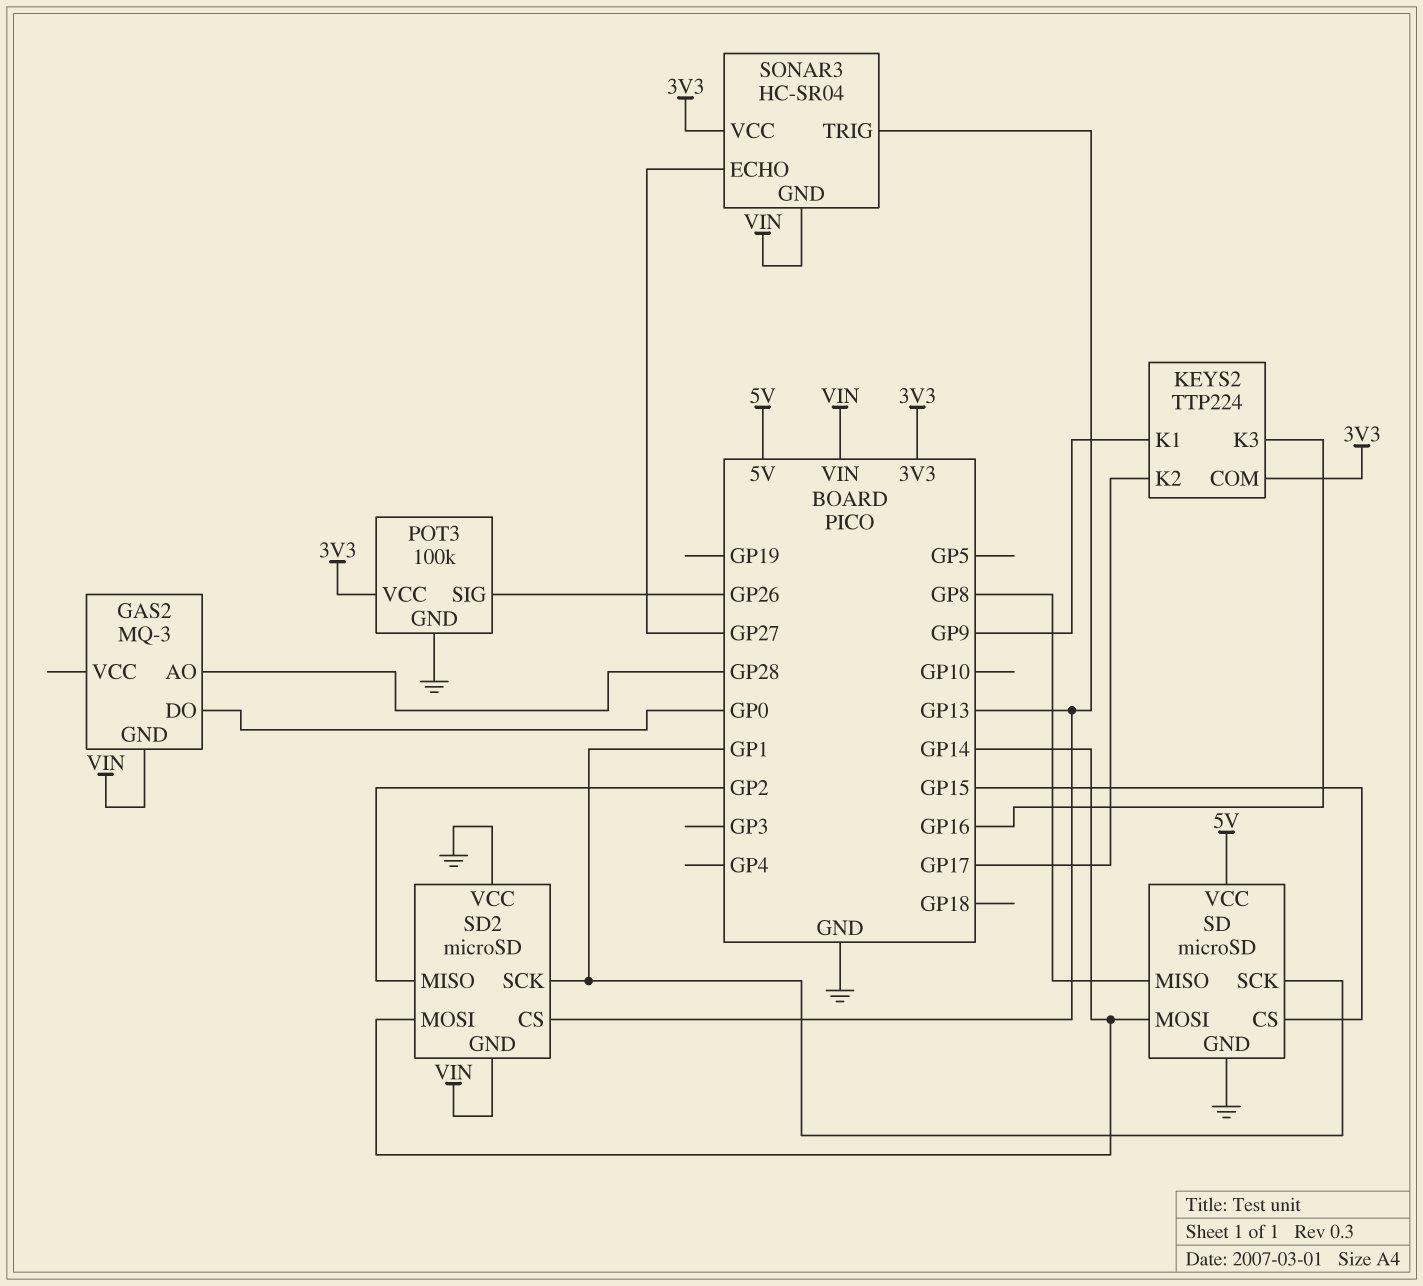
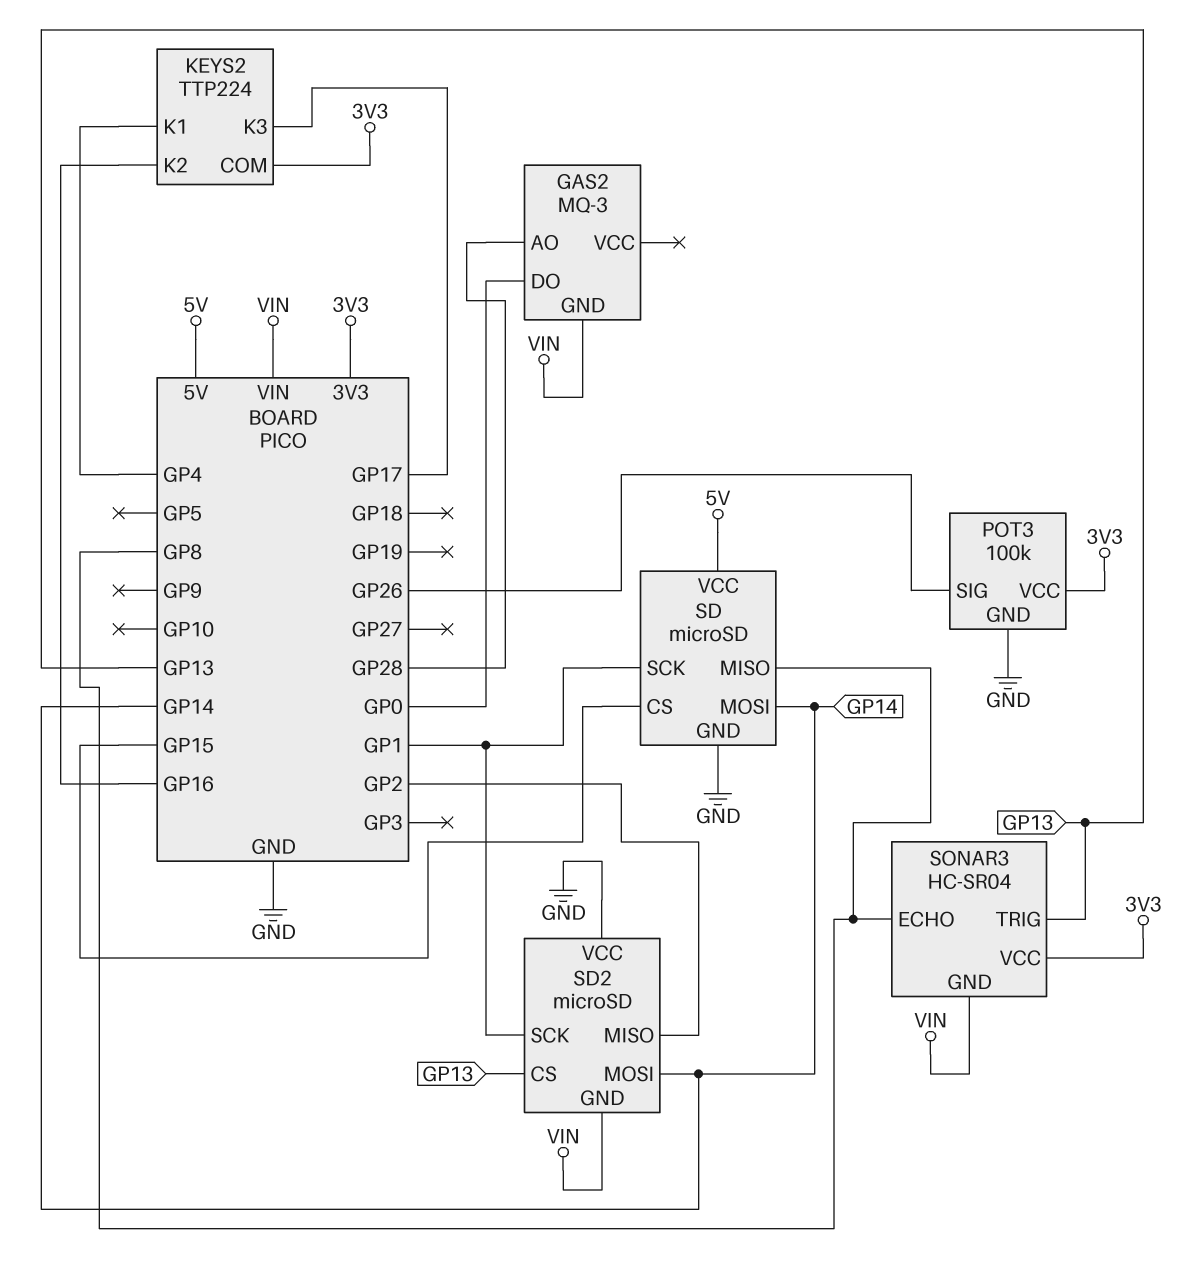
KEYS2 pin K1: GP9 -> GP4
KEYS2 pin K2: GP17 -> GP16
KEYS2 pin K3: GP16 -> GP17
SONAR3 pin ECHO: GP27 -> GP8

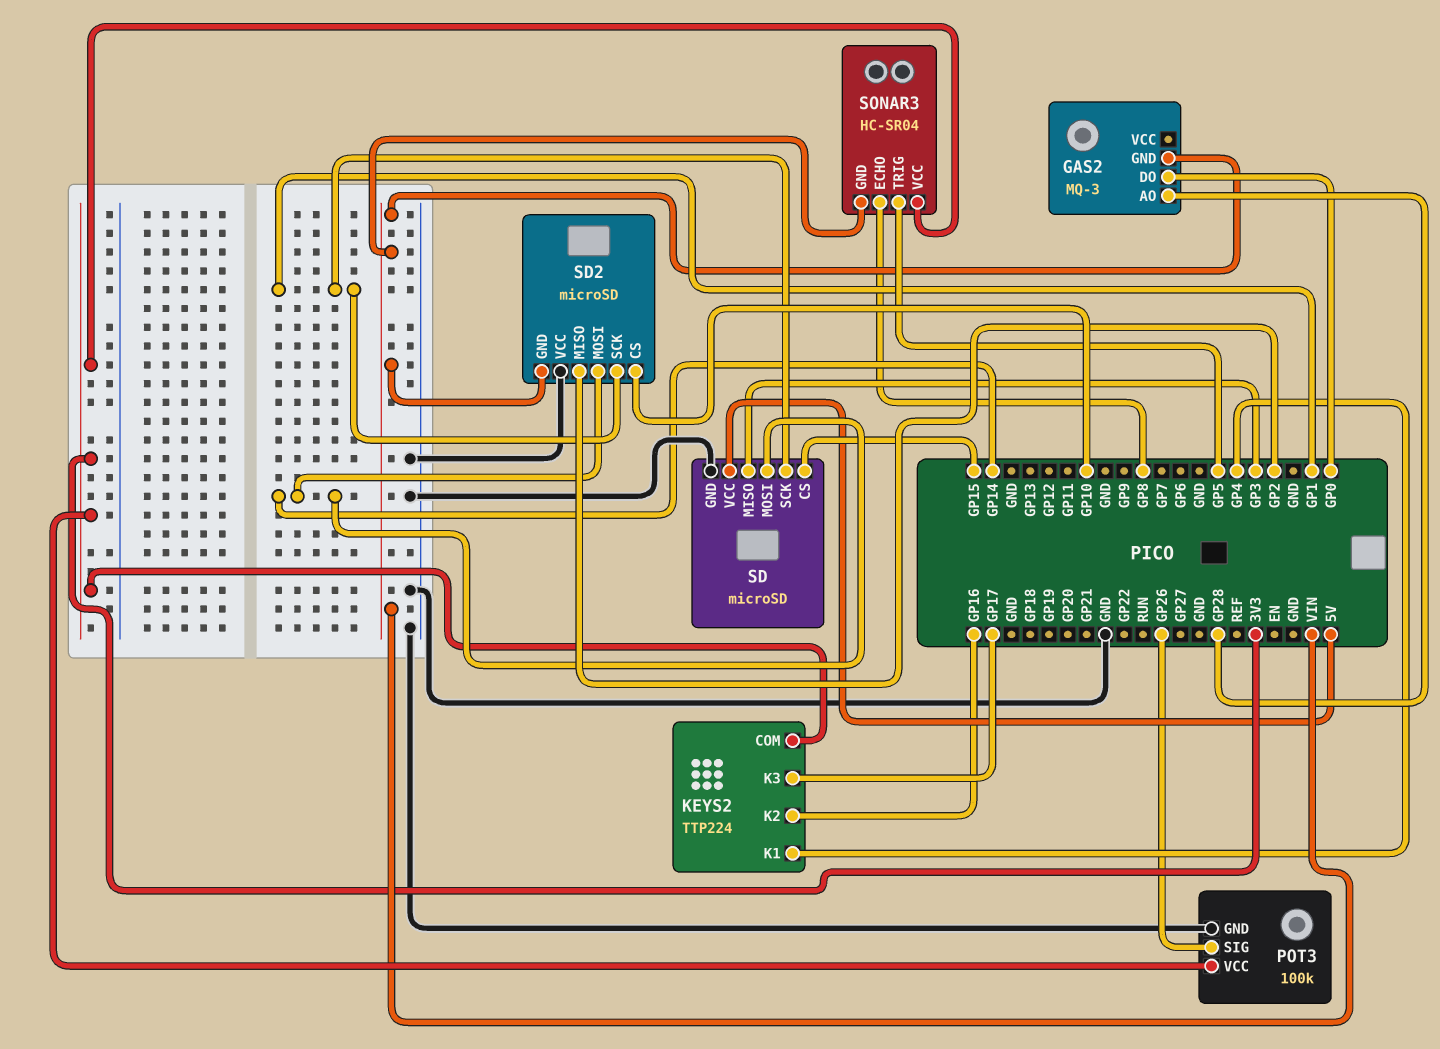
SD pin MISO: GP8 -> GP3
SD2 pin CS: GP13 -> GP10
SONAR3 pin TRIG: GP13 -> GP5

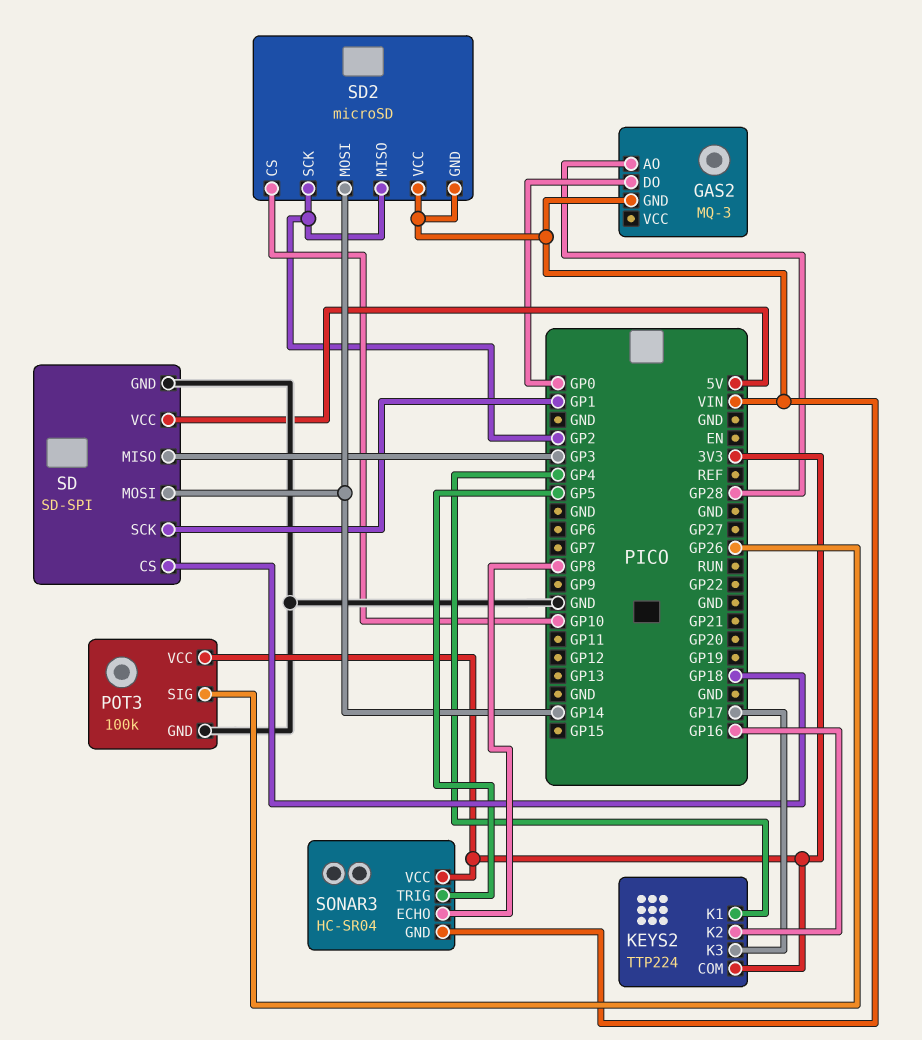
SD: microSD -> SD-SPI
SD pin CS: GP15 -> GP18
SD2 pin SCK: GP1 -> GP2
SD2 pin VCC: GND -> VIN

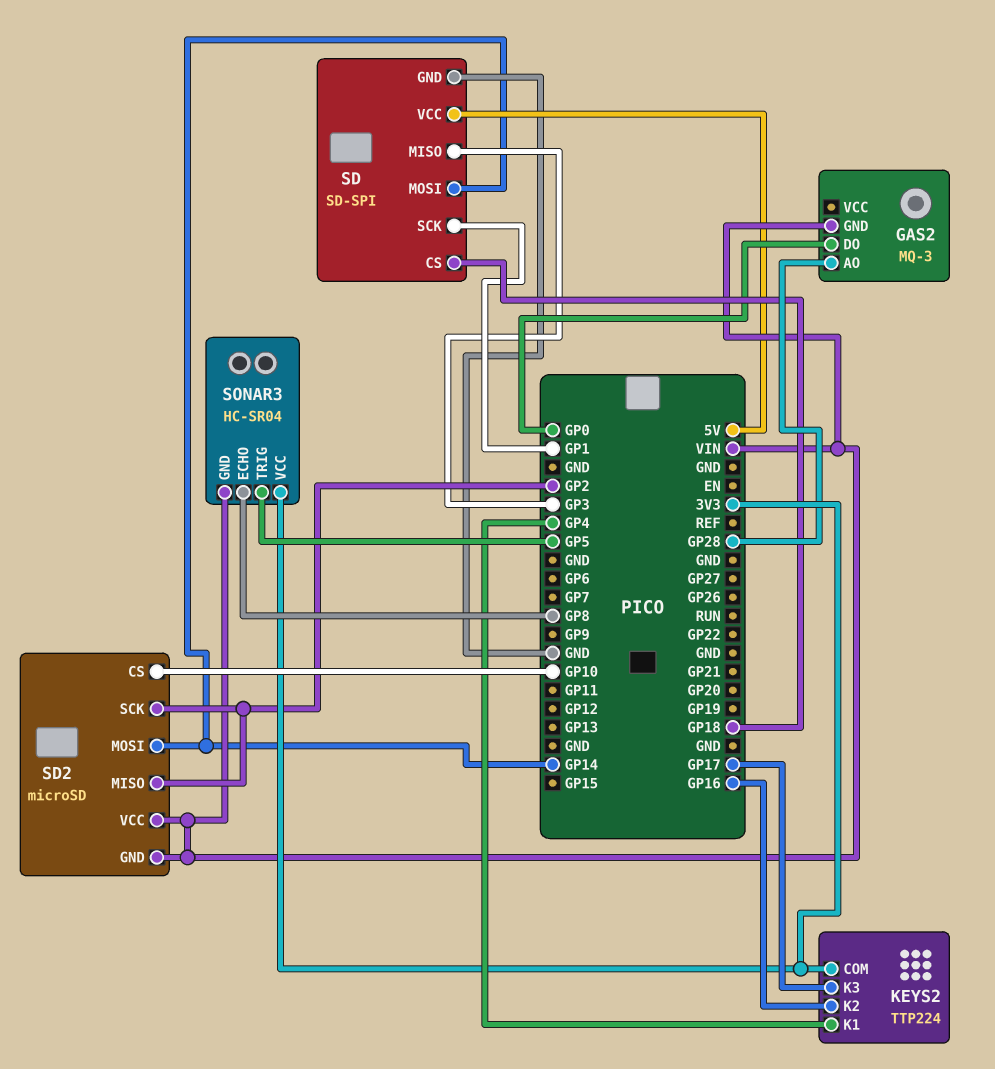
POT3: 100k -> none
POT3 pin GND: GND -> none
POT3 pin SIG: GP26 -> none
POT3 pin VCC: 3V3 -> none

